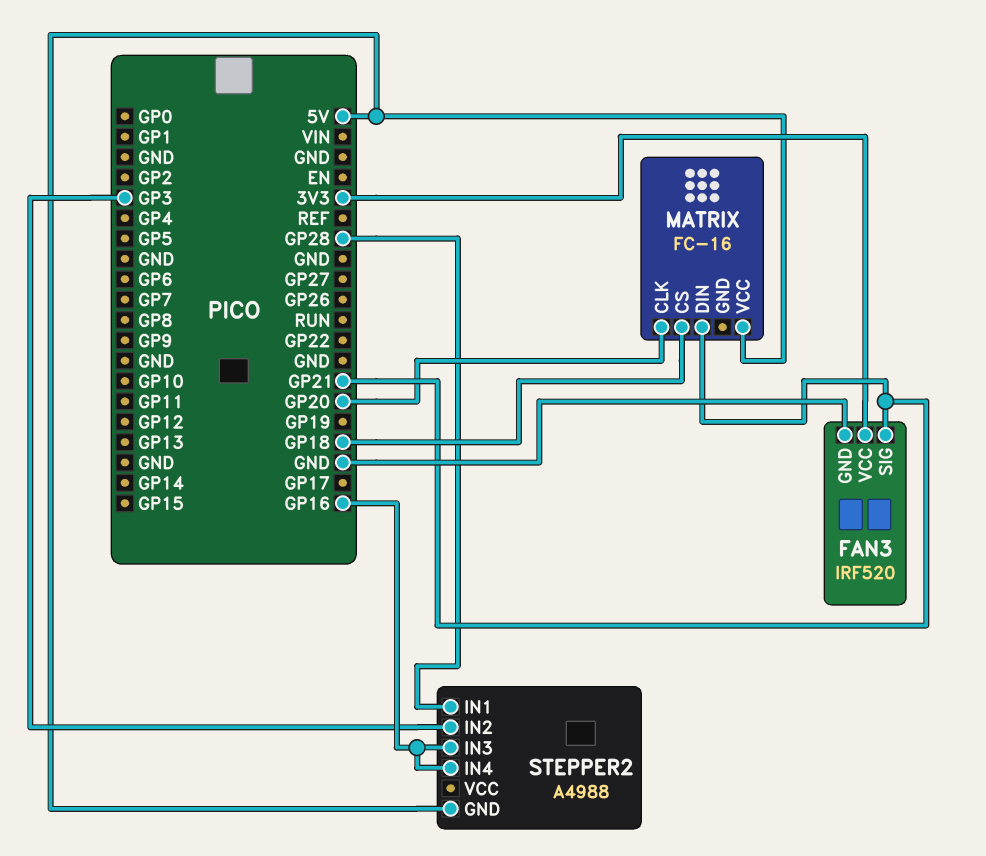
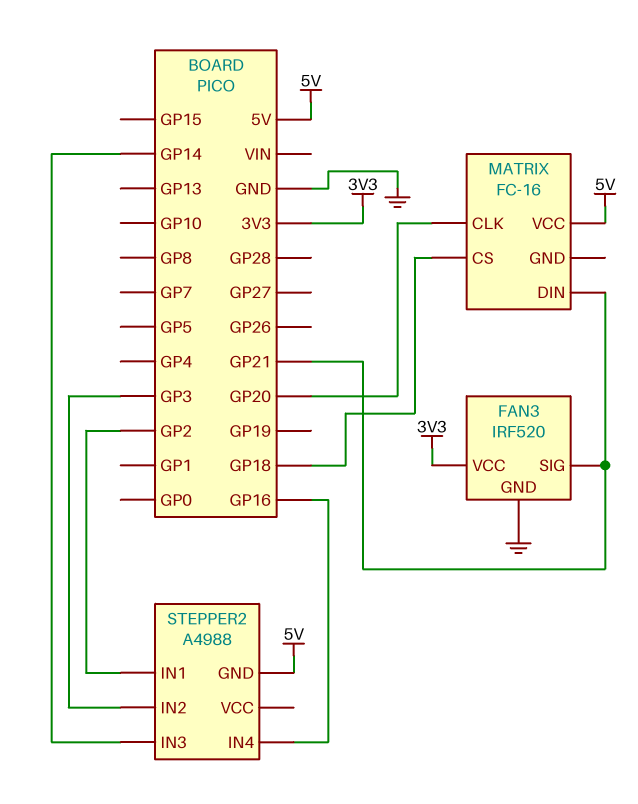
STEPPER2 pin IN1: GP28 -> GP2
STEPPER2 pin IN3: GP16 -> GP14

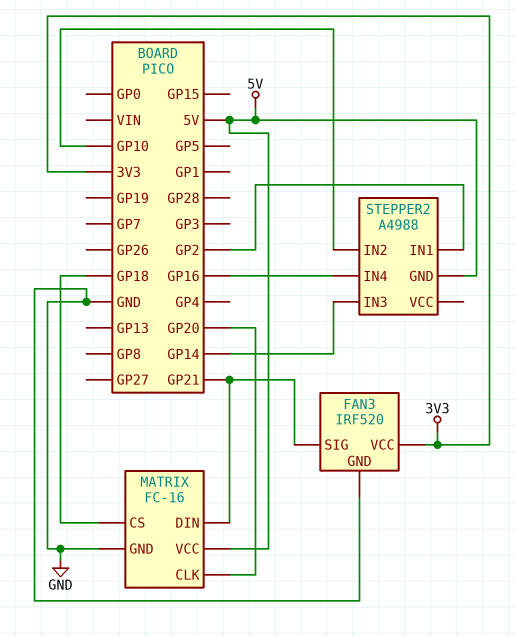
MATRIX pin GND: none -> GND
STEPPER2 pin IN2: GP3 -> GP10

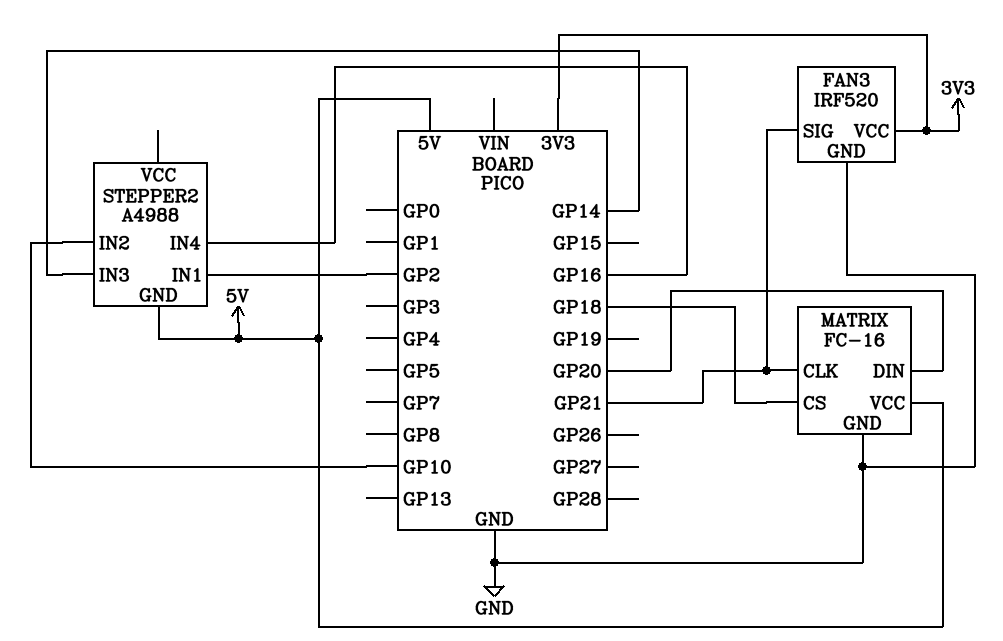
MATRIX pin CLK: GP20 -> GP21
MATRIX pin DIN: GP21 -> GP20

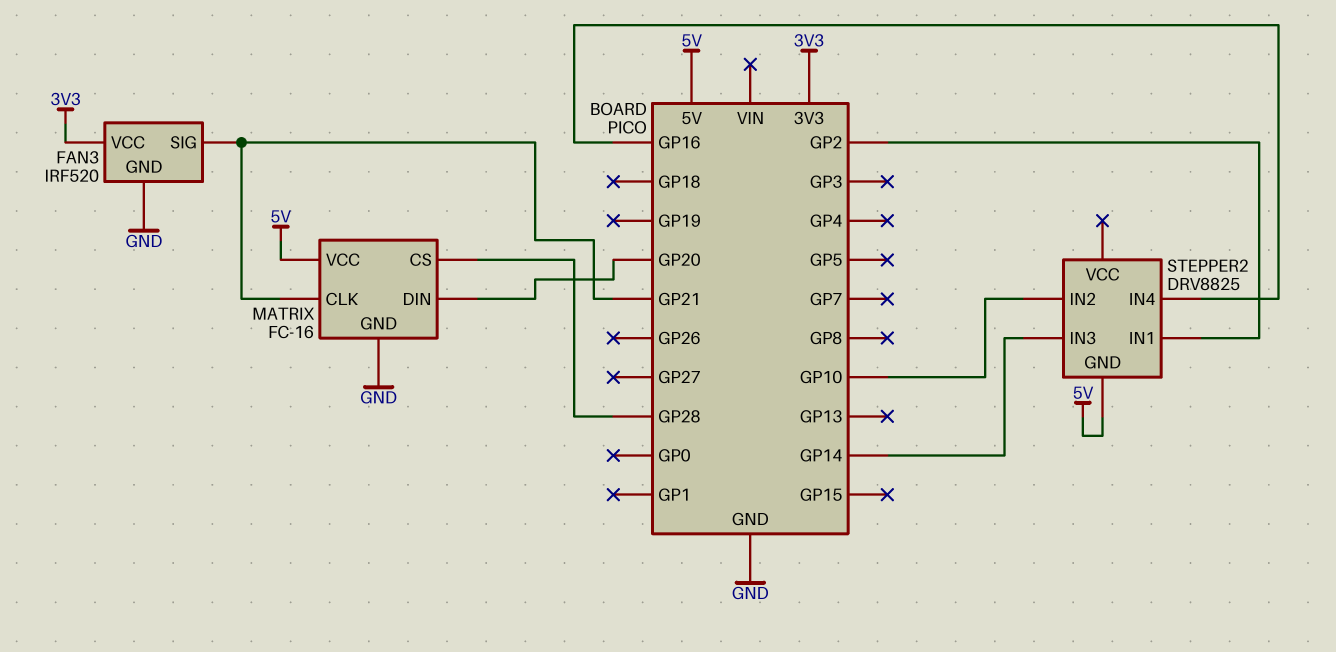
MATRIX pin CS: GP18 -> GP28
STEPPER2: A4988 -> DRV8825

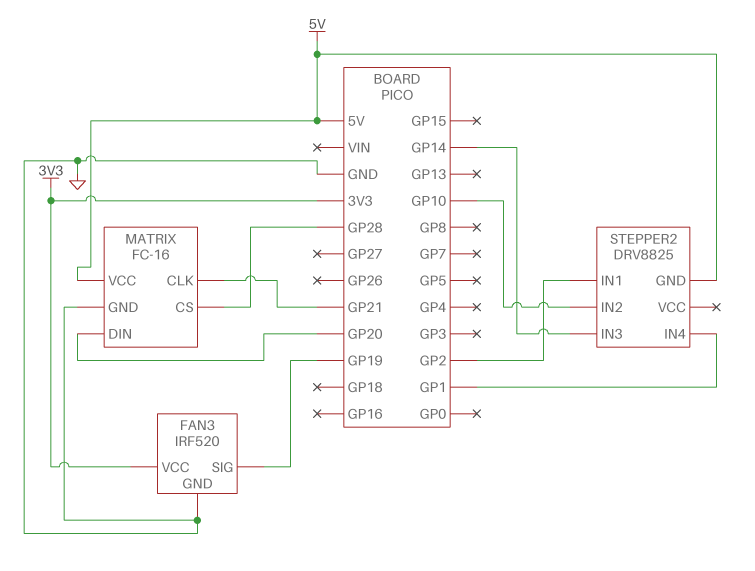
FAN3 pin SIG: GP21 -> GP19
STEPPER2 pin IN4: GP16 -> GP1

